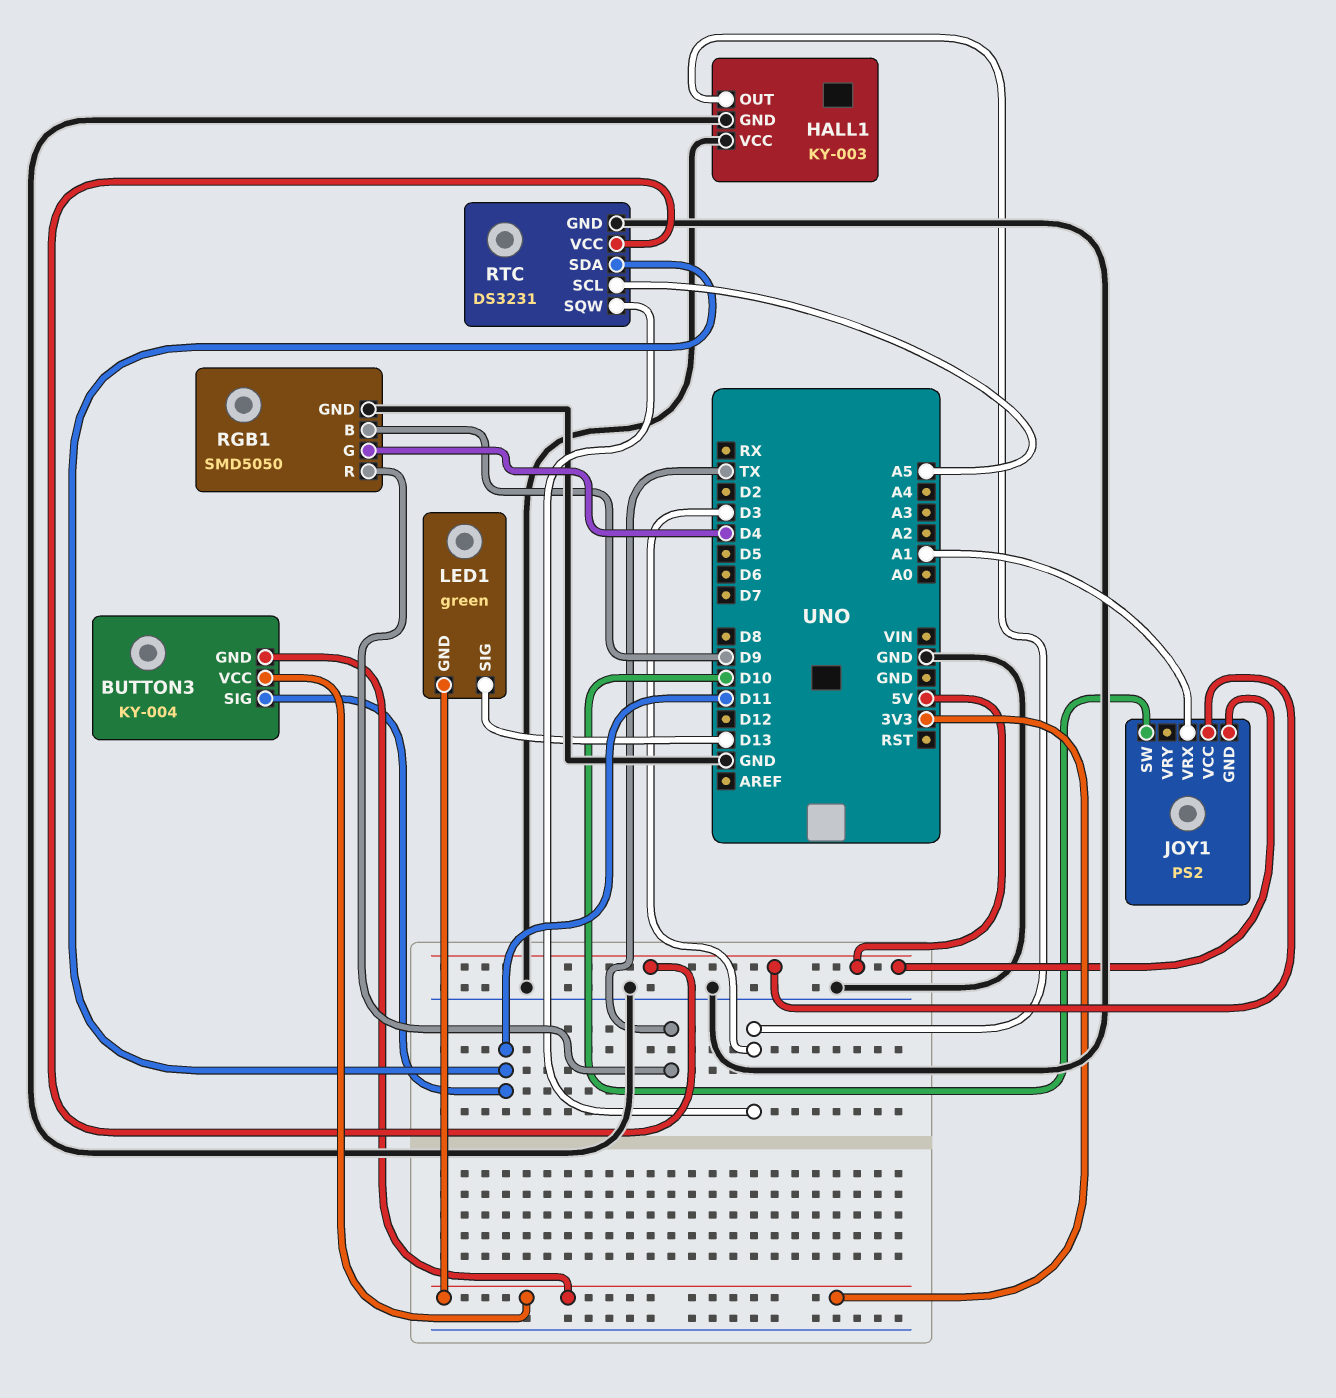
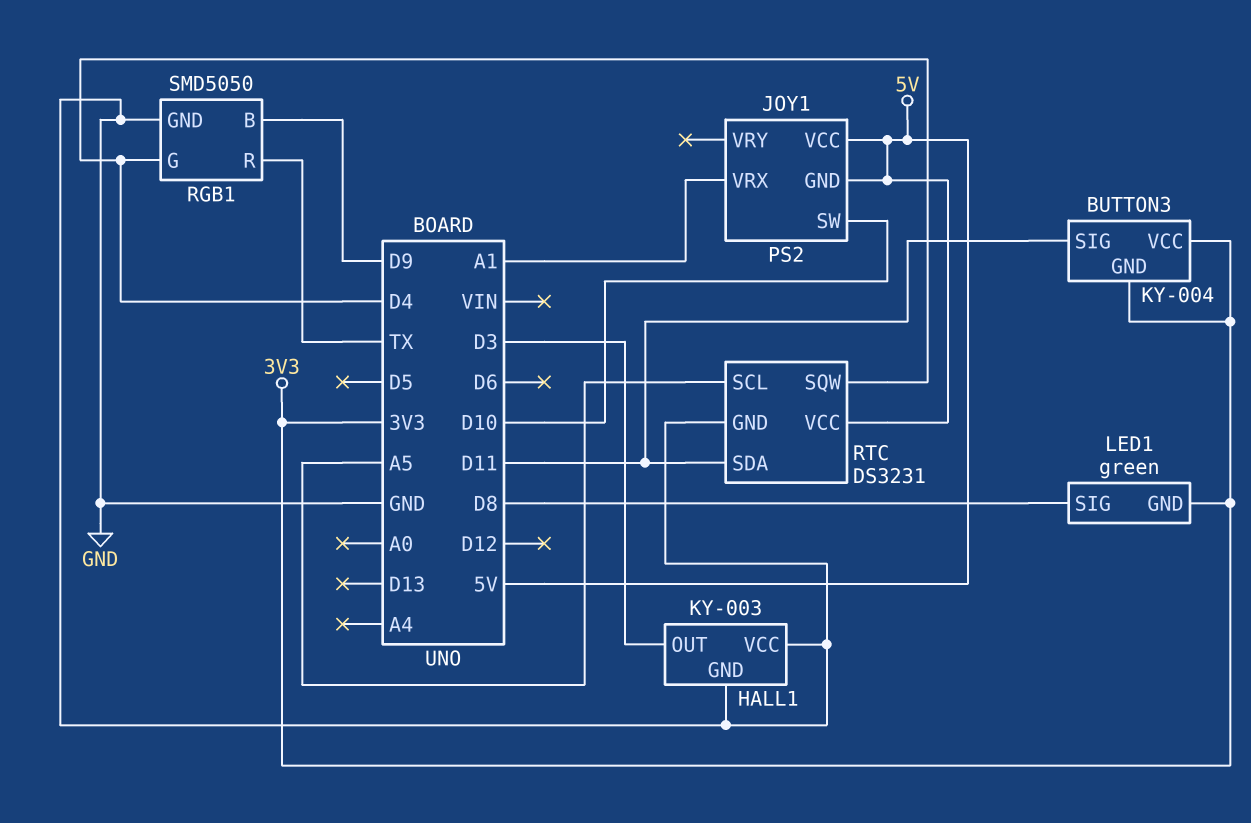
LED1 pin SIG: D13 -> D8
RTC pin SQW: D3 -> D4

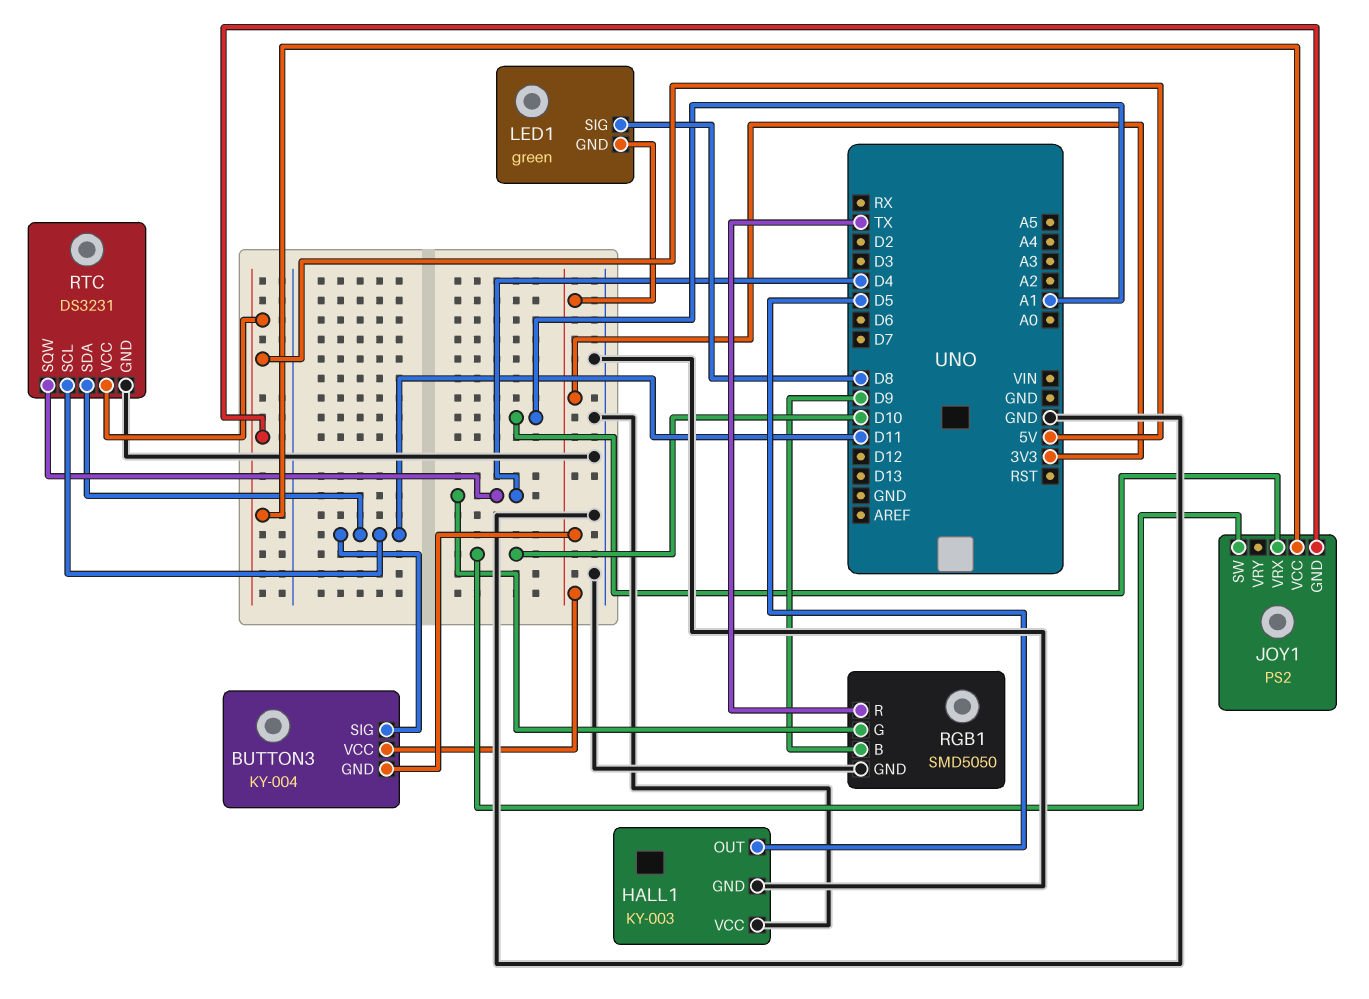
HALL1 pin OUT: D3 -> D5
RTC pin SCL: A5 -> D11

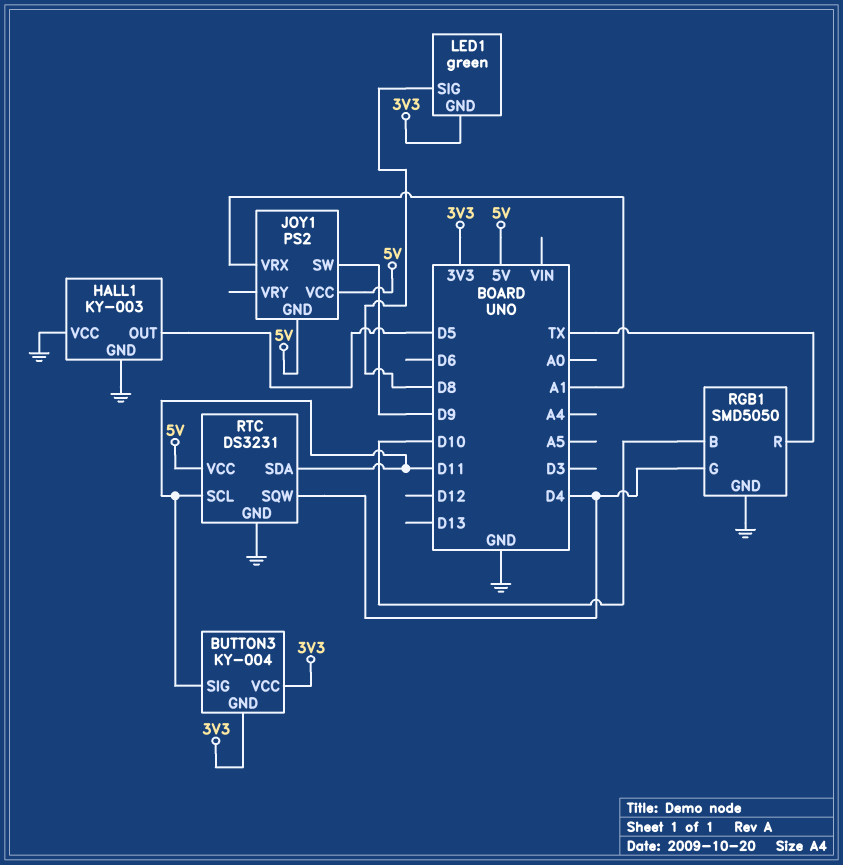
JOY1 pin SW: D10 -> D9
RGB1 pin B: D9 -> D10

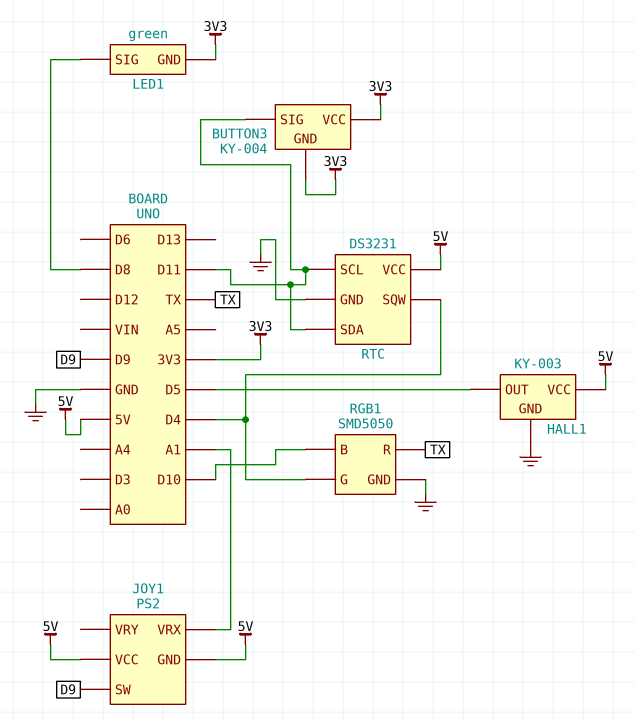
HALL1 pin VCC: GND -> 5V

